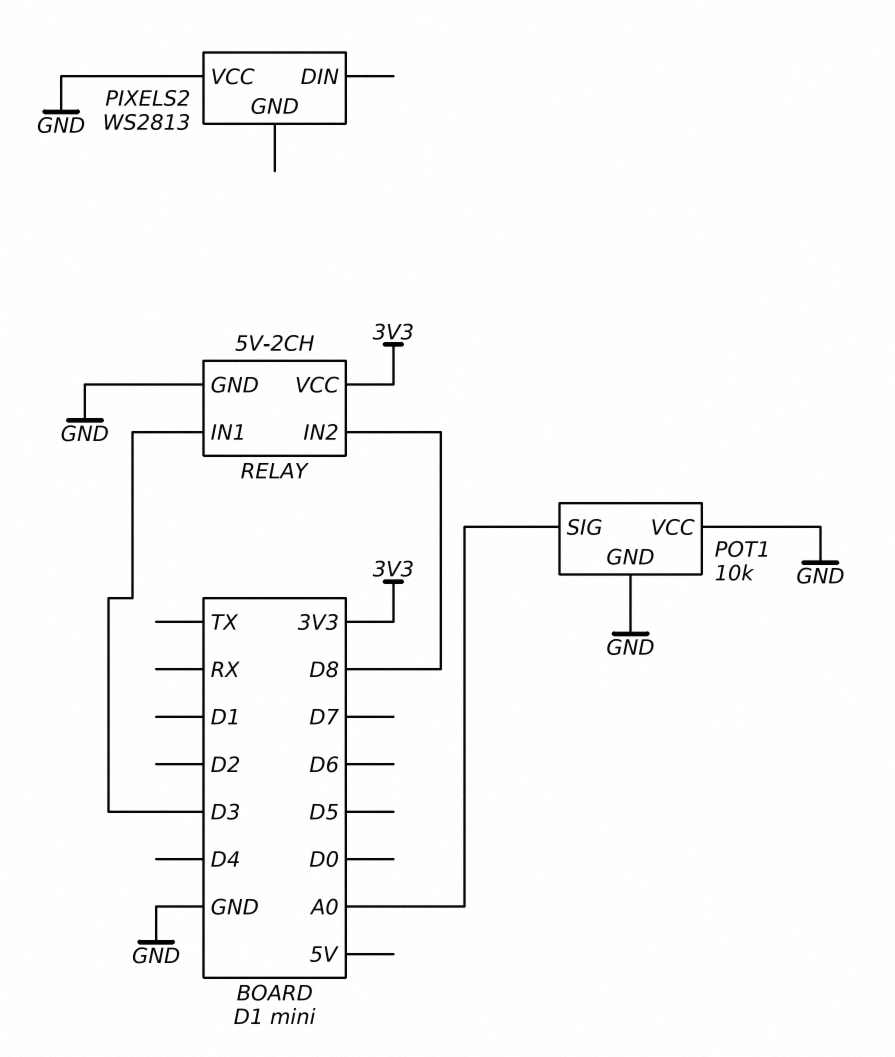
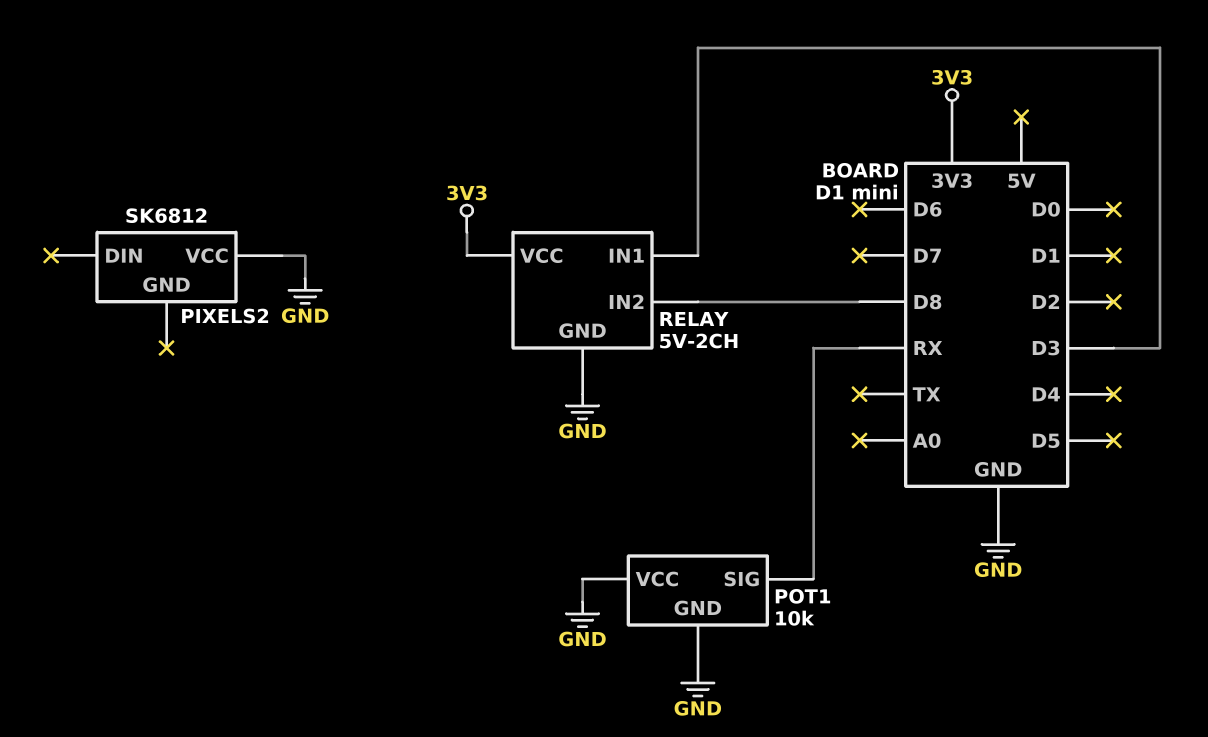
PIXELS2: WS2813 -> SK6812
POT1 pin SIG: A0 -> RX

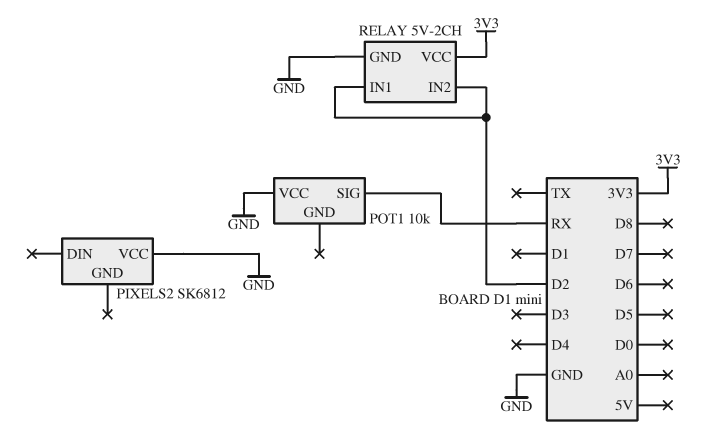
POT1 pin GND: GND -> none
RELAY pin IN1: D3 -> D2
RELAY pin IN2: D8 -> D2

